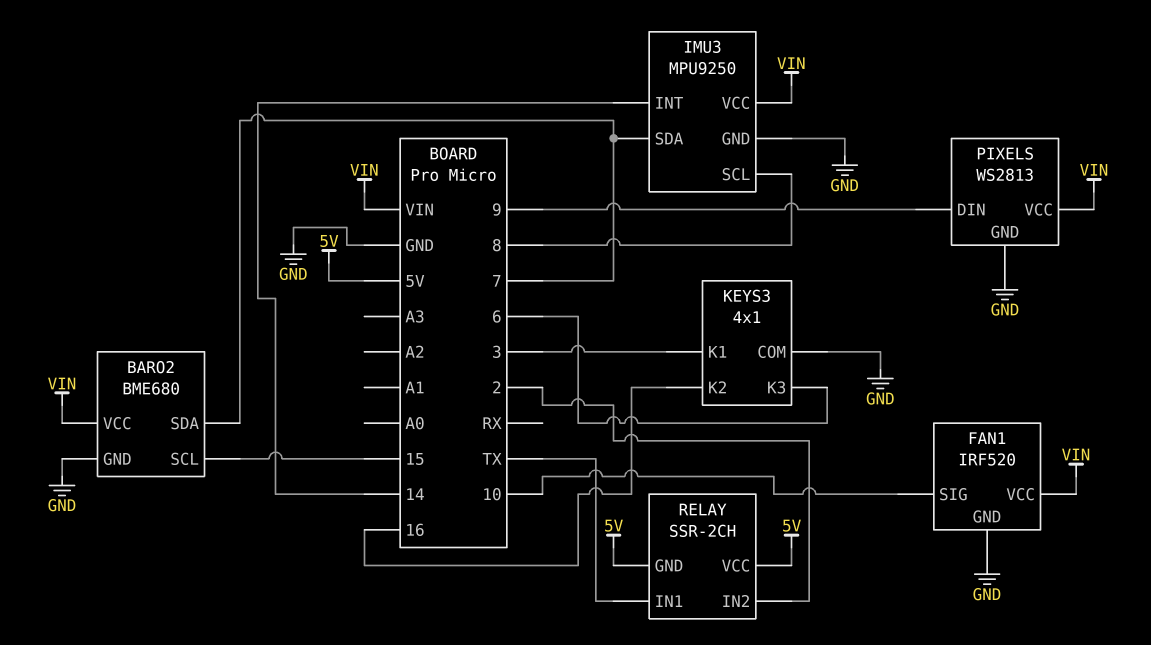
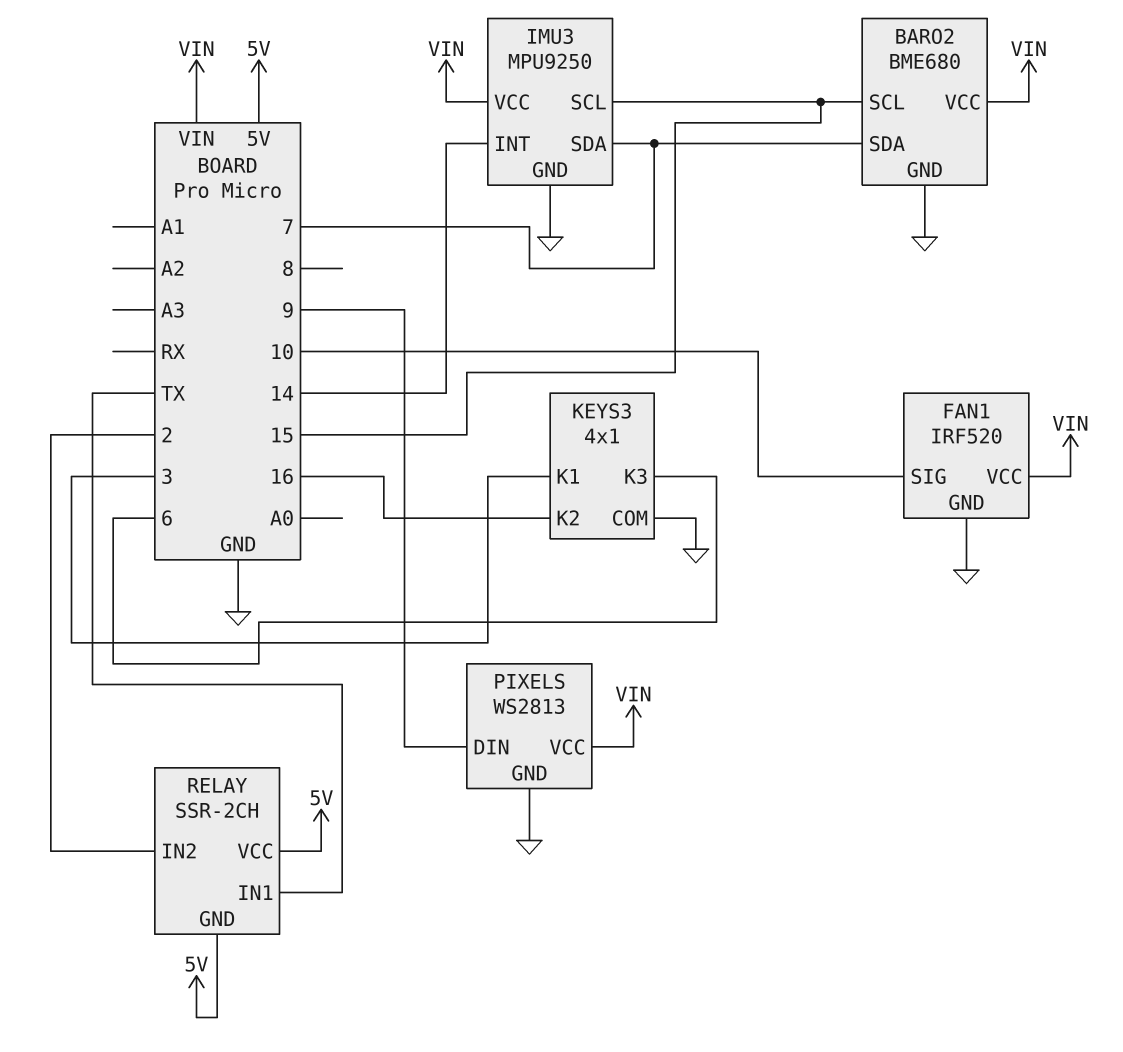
IMU3 pin SCL: 8 -> 15

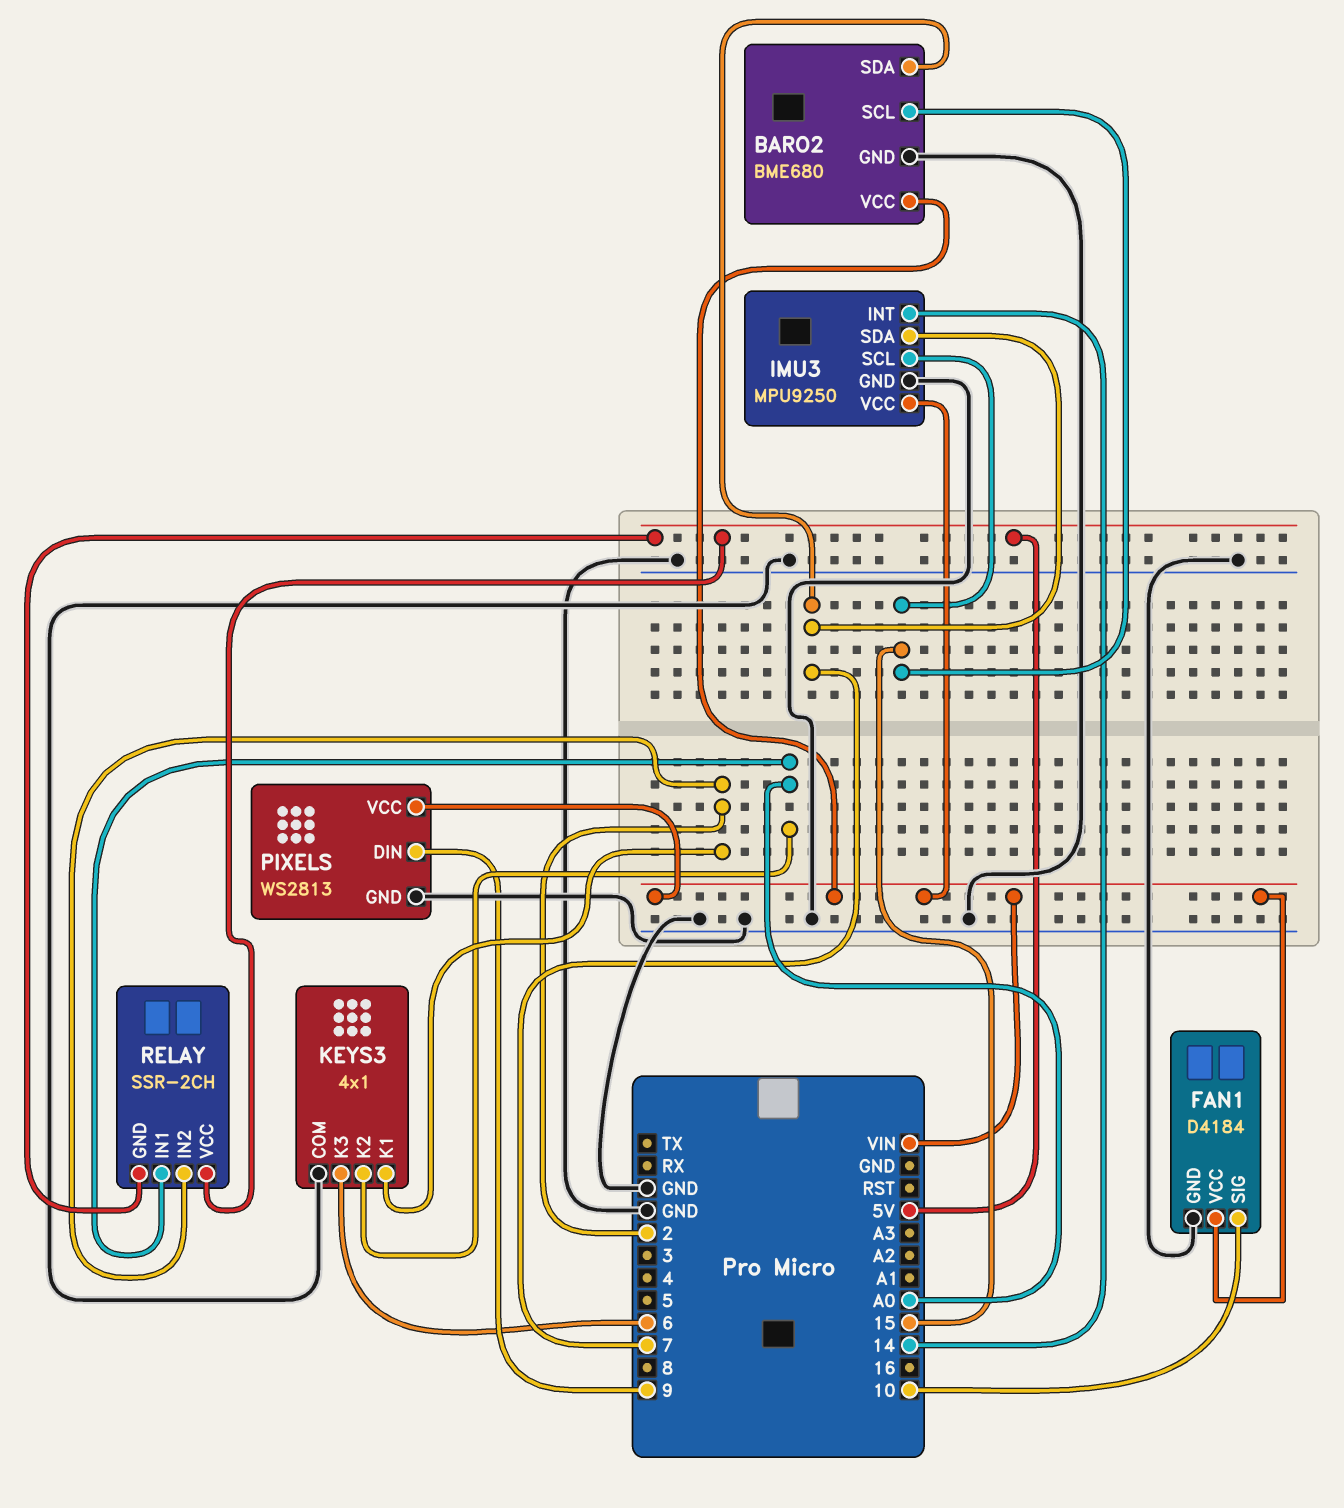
FAN1: IRF520 -> D4184
KEYS3 pin K1: 3 -> 2
KEYS3 pin K2: 16 -> A0
RELAY pin IN1: TX -> A0

